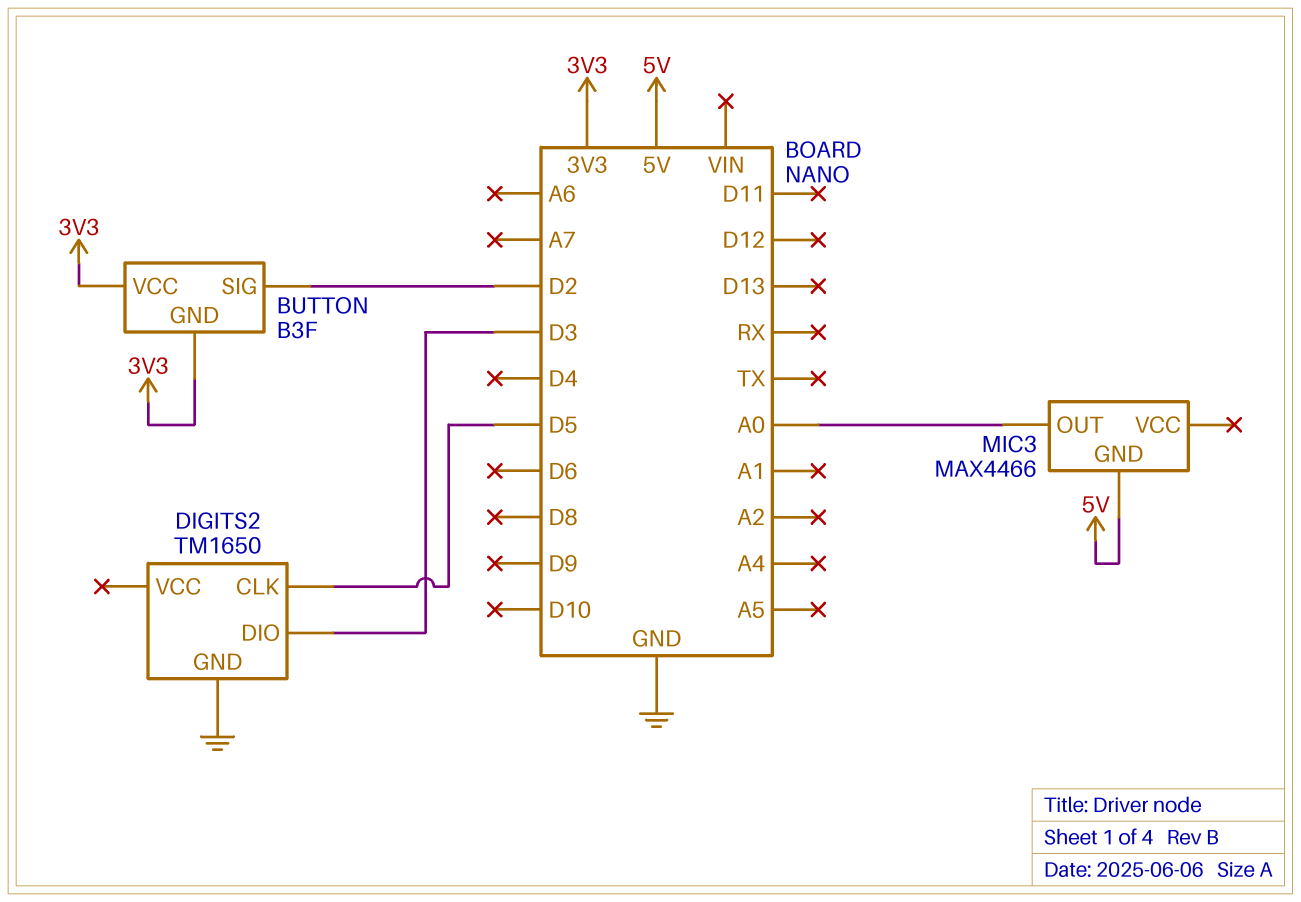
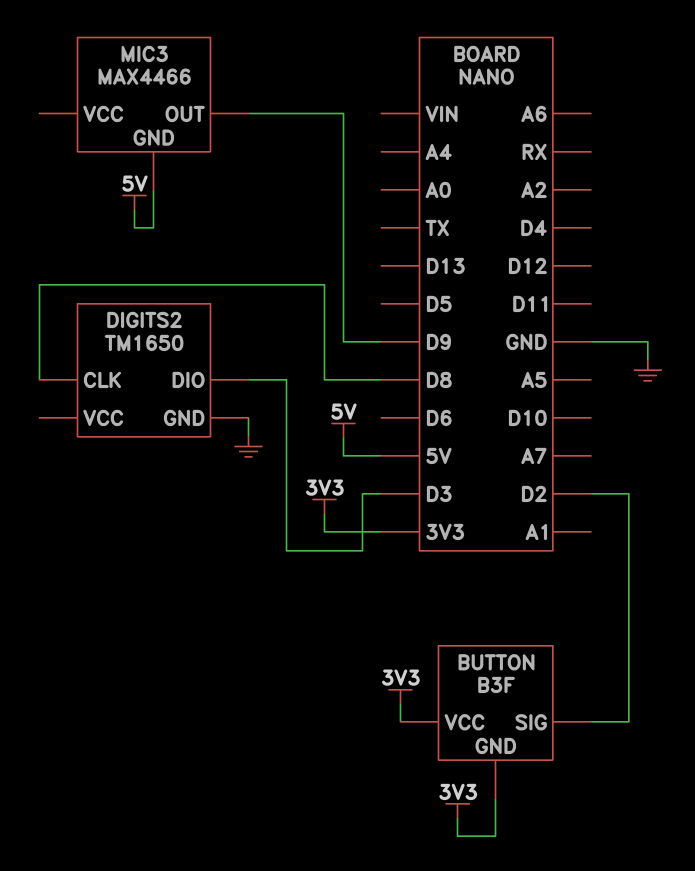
DIGITS2 pin CLK: D5 -> D8
MIC3 pin OUT: A0 -> D9

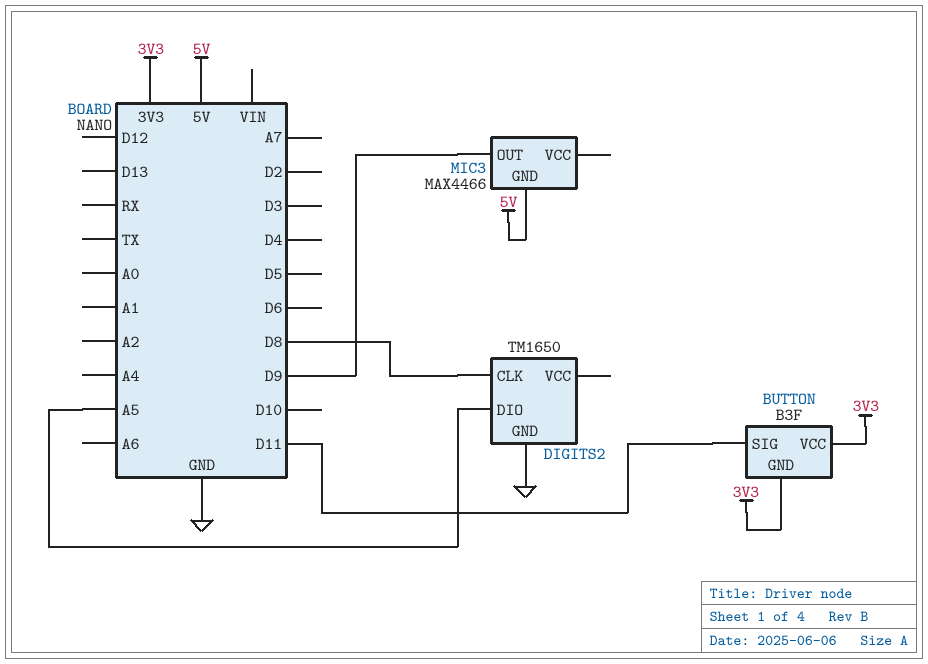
BUTTON pin SIG: D2 -> D11
DIGITS2 pin DIO: D3 -> A5

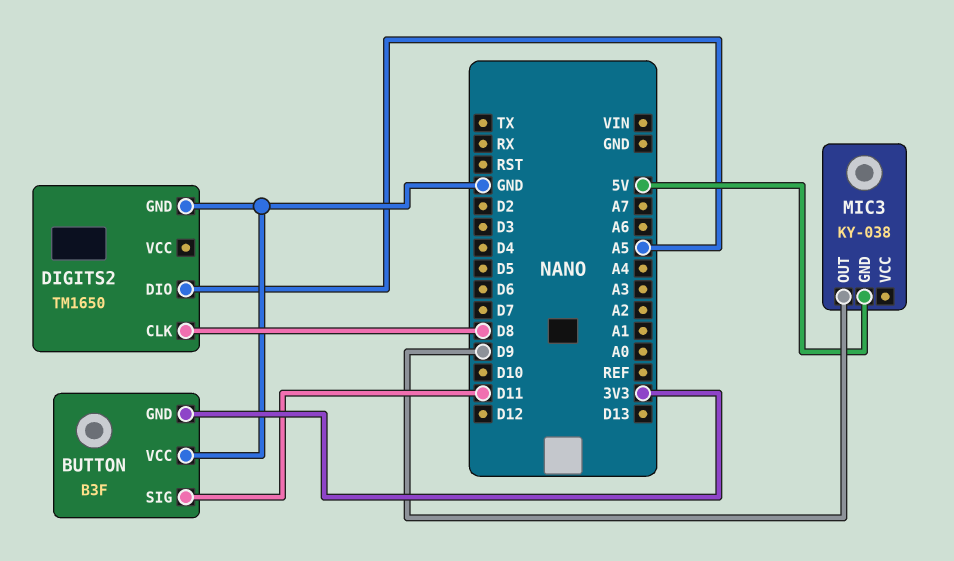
BUTTON pin VCC: 3V3 -> GND
MIC3: MAX4466 -> KY-038

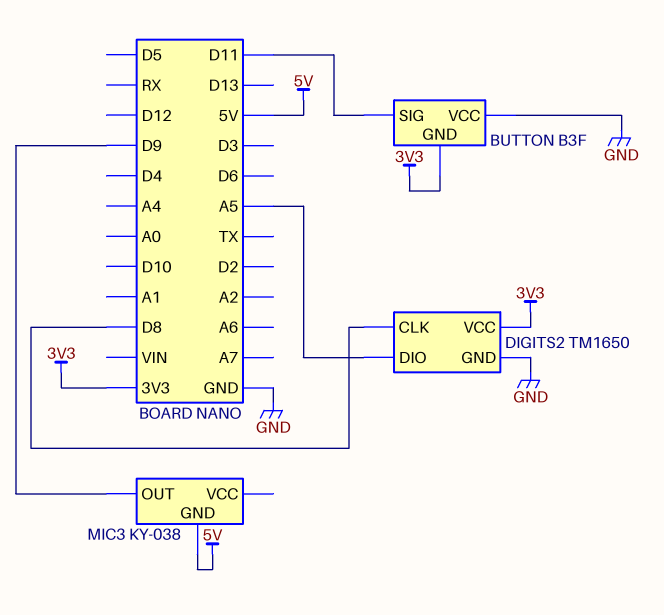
DIGITS2 pin VCC: none -> 3V3

